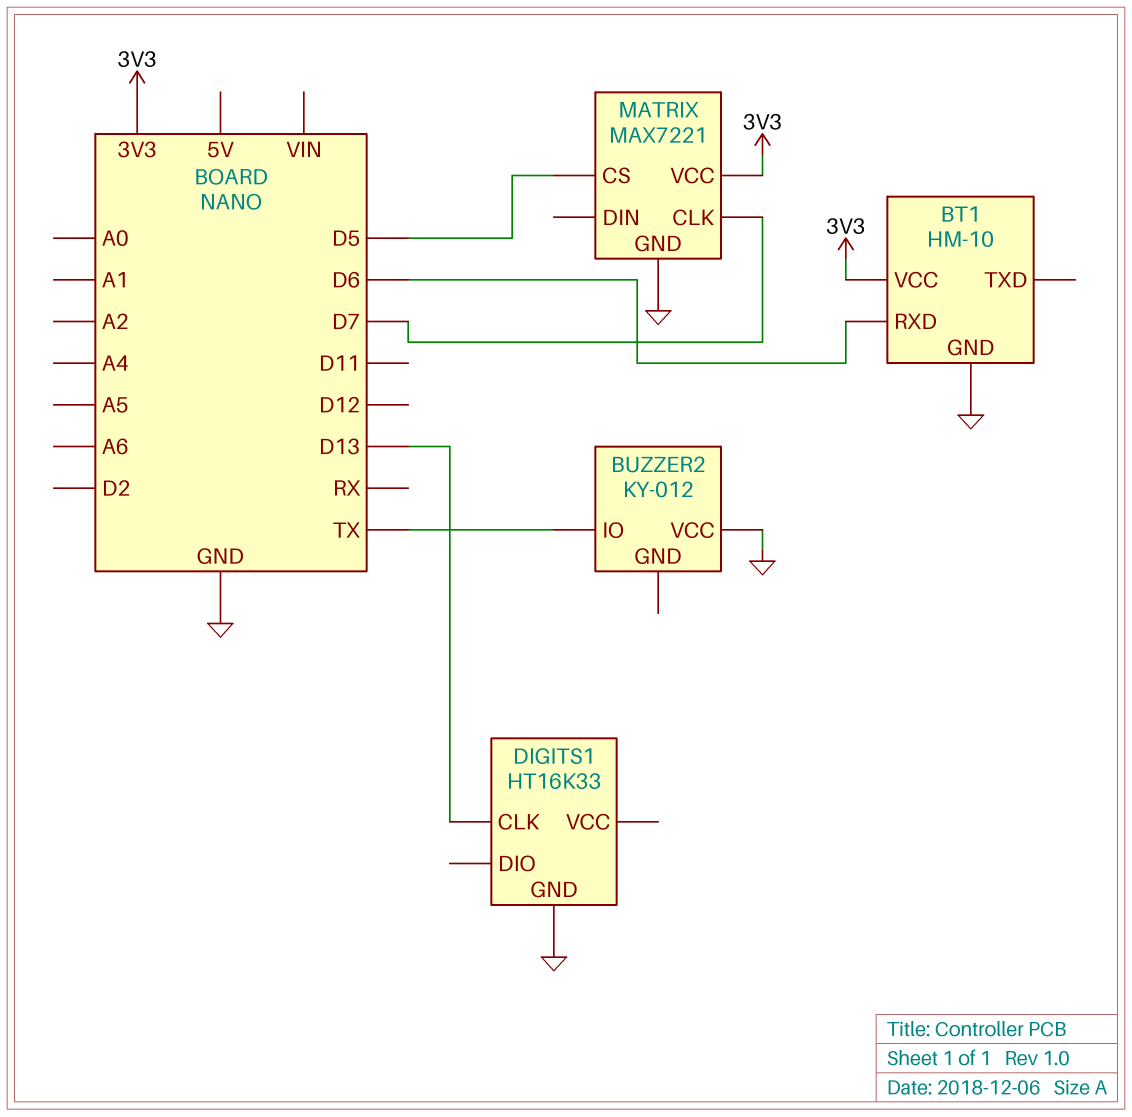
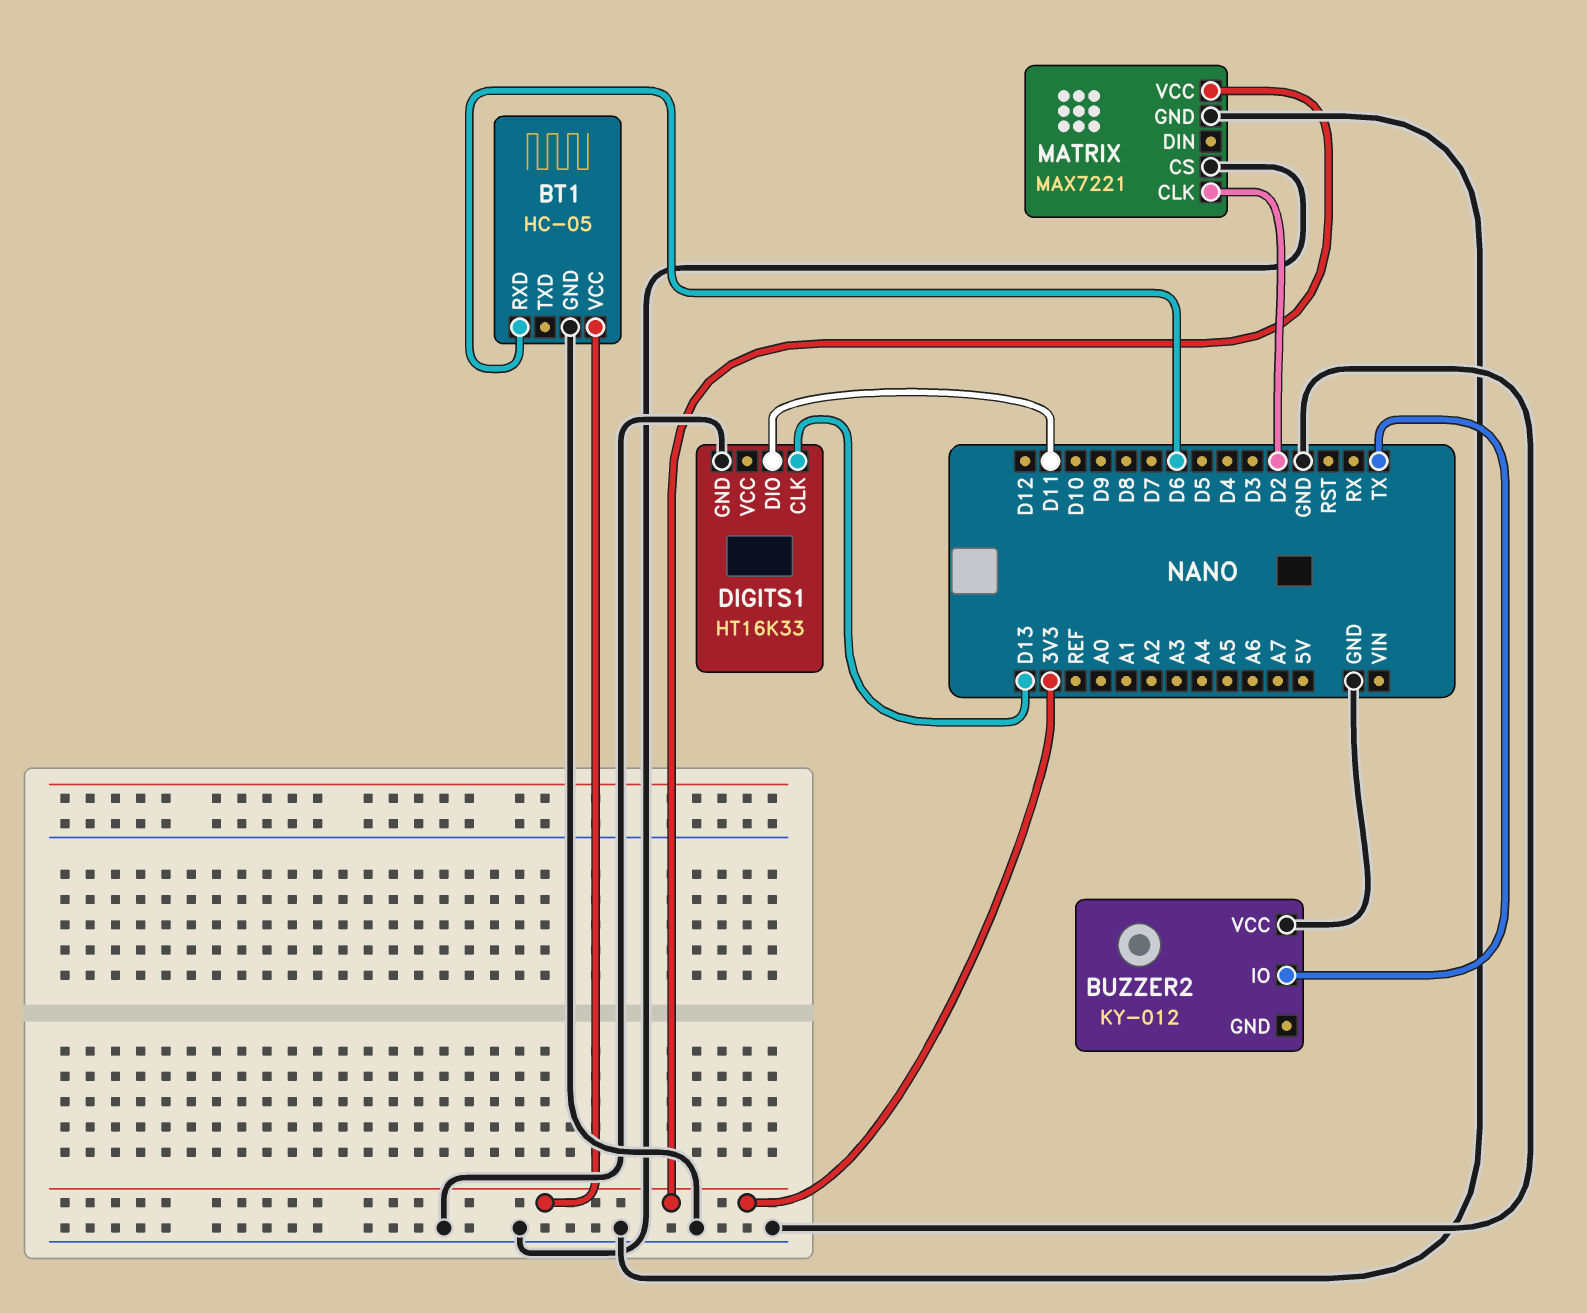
BT1: HM-10 -> HC-05
DIGITS1 pin DIO: none -> D11
MATRIX pin CLK: D7 -> D2
MATRIX pin CS: D5 -> GND

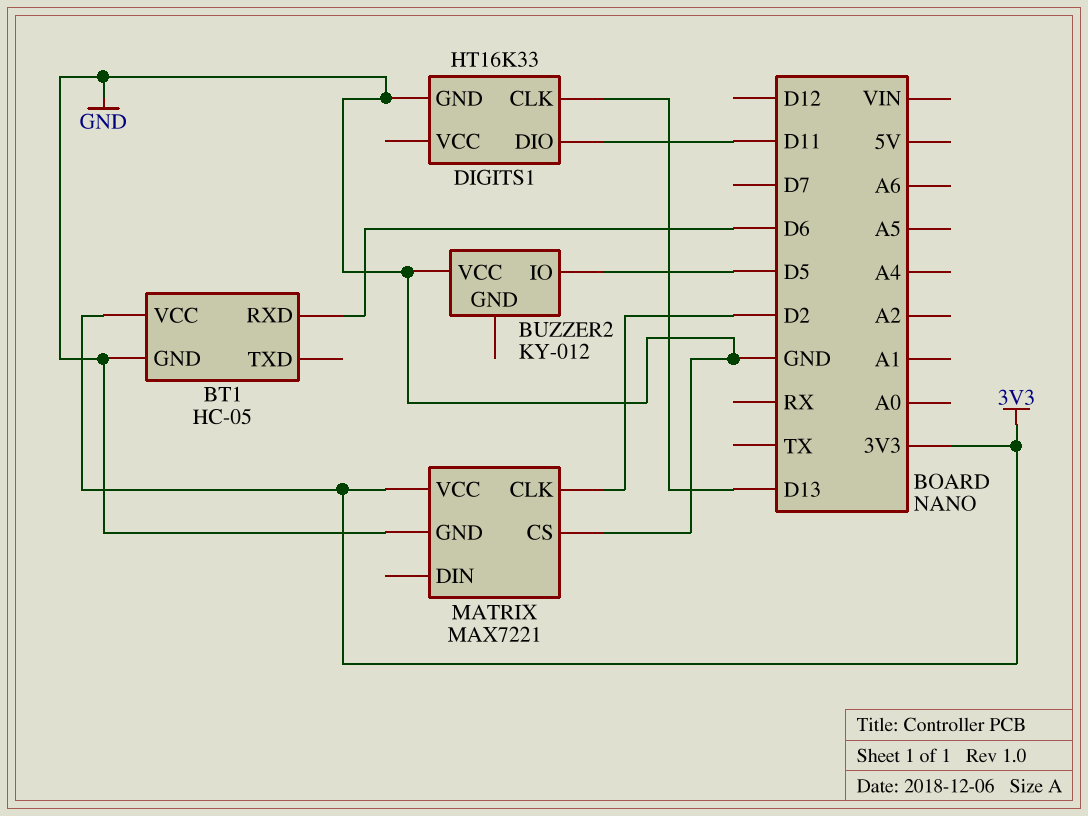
BUZZER2 pin IO: TX -> D5

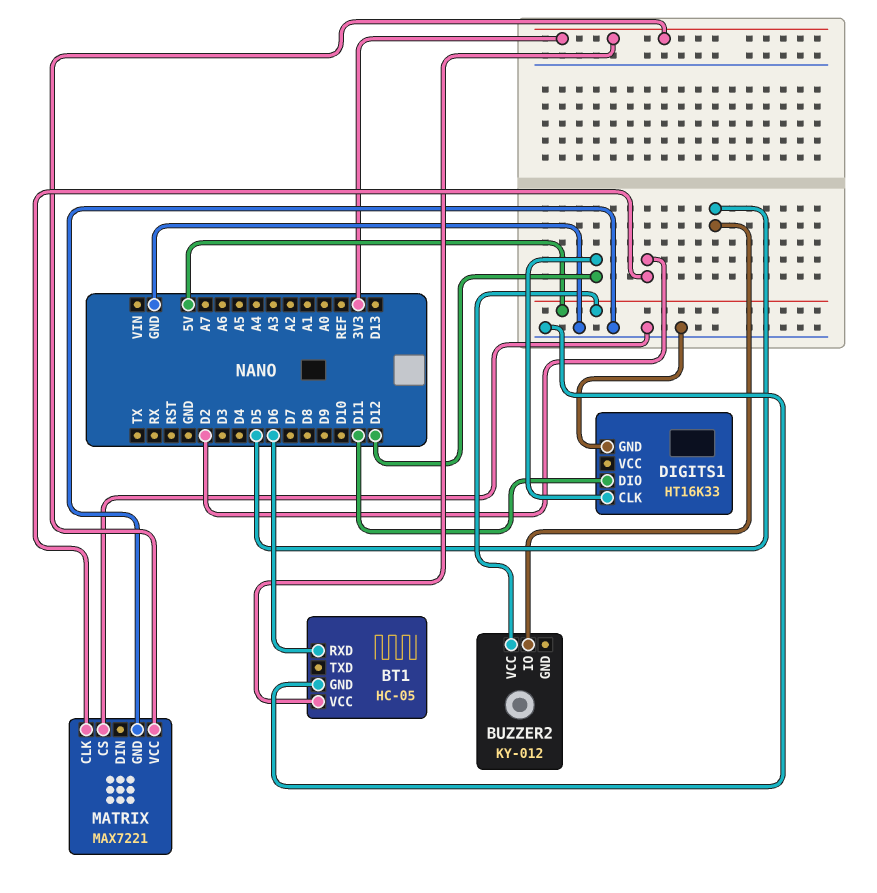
BUZZER2 pin VCC: GND -> 5V
DIGITS1 pin CLK: D13 -> D12

